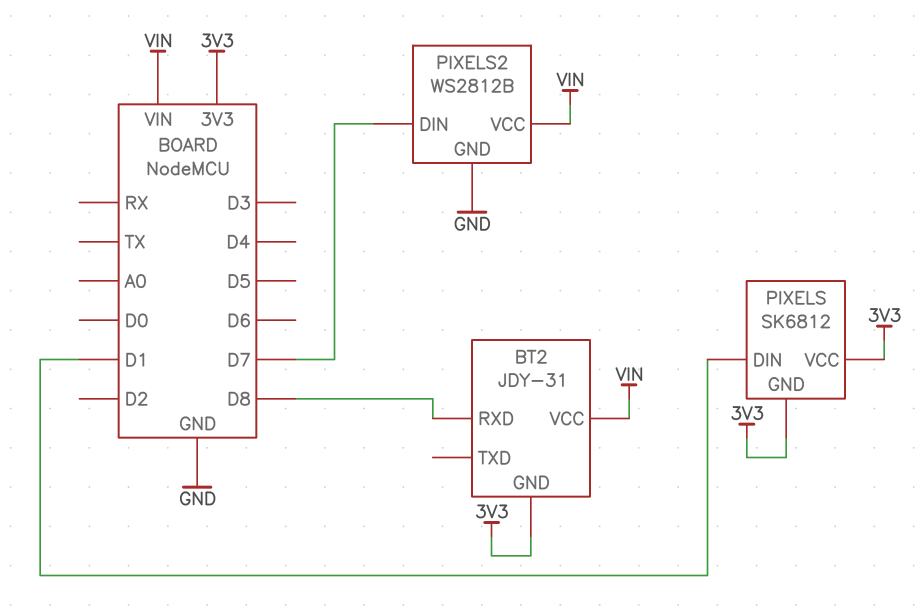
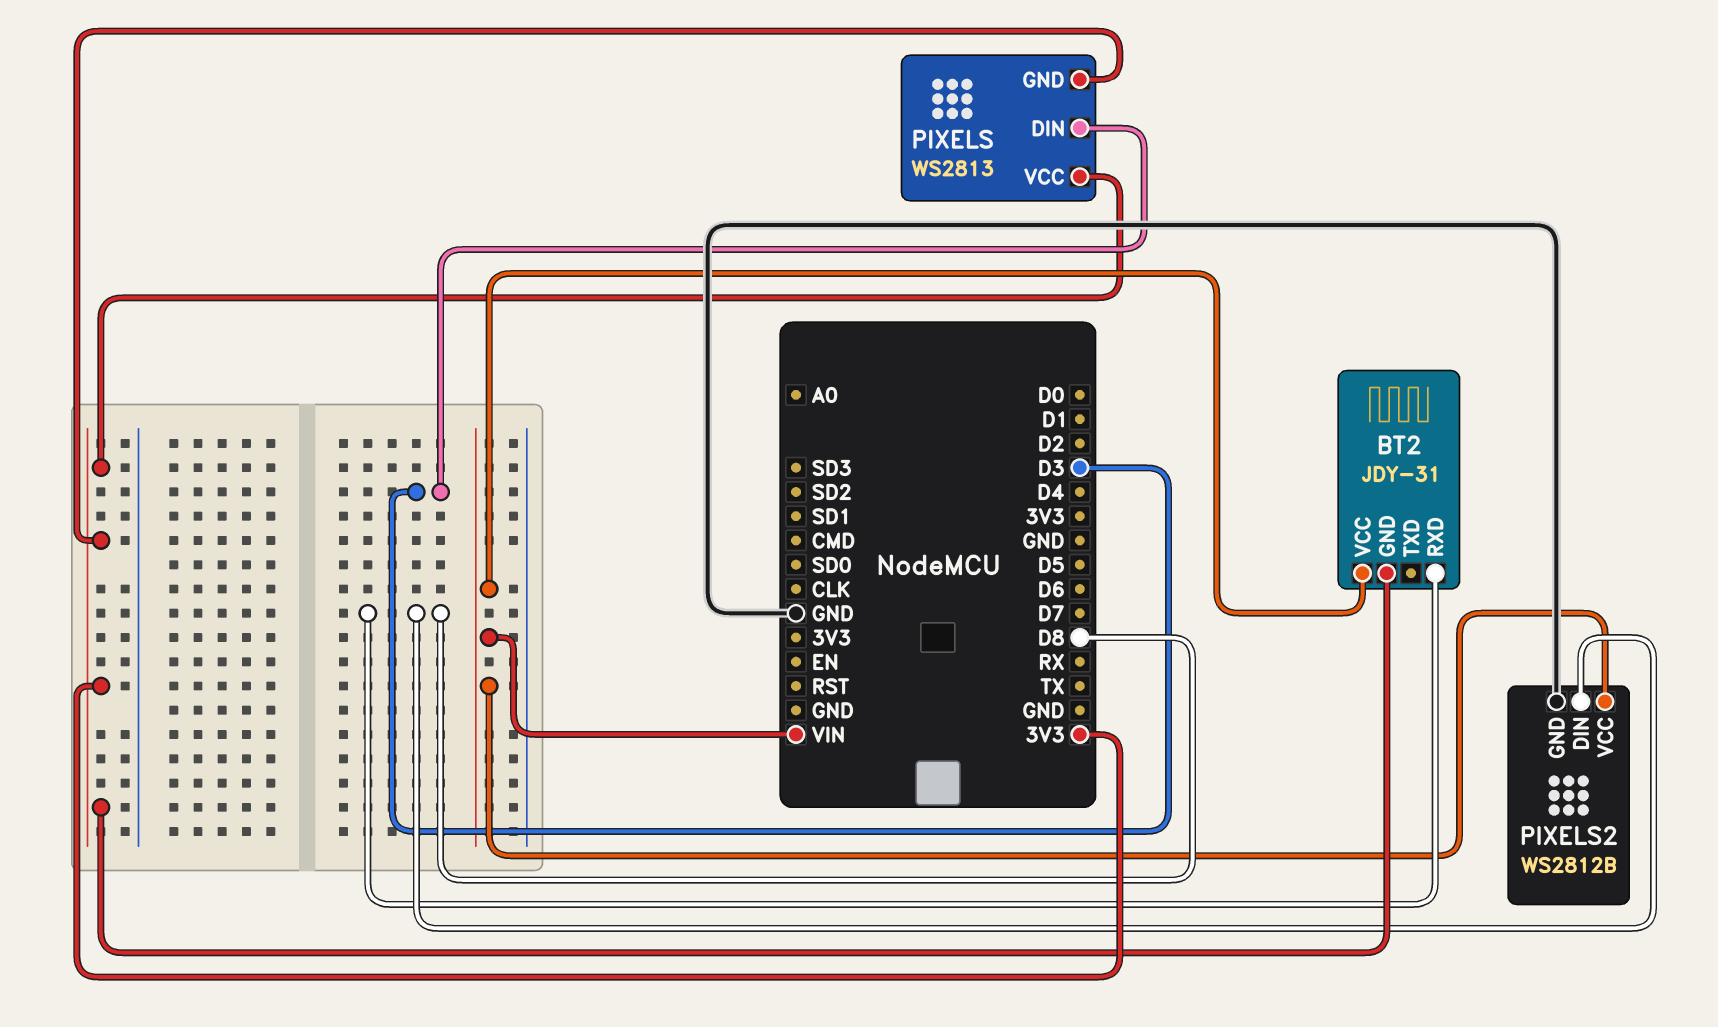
PIXELS: SK6812 -> WS2813
PIXELS pin DIN: D1 -> D3
PIXELS2 pin DIN: D7 -> D8

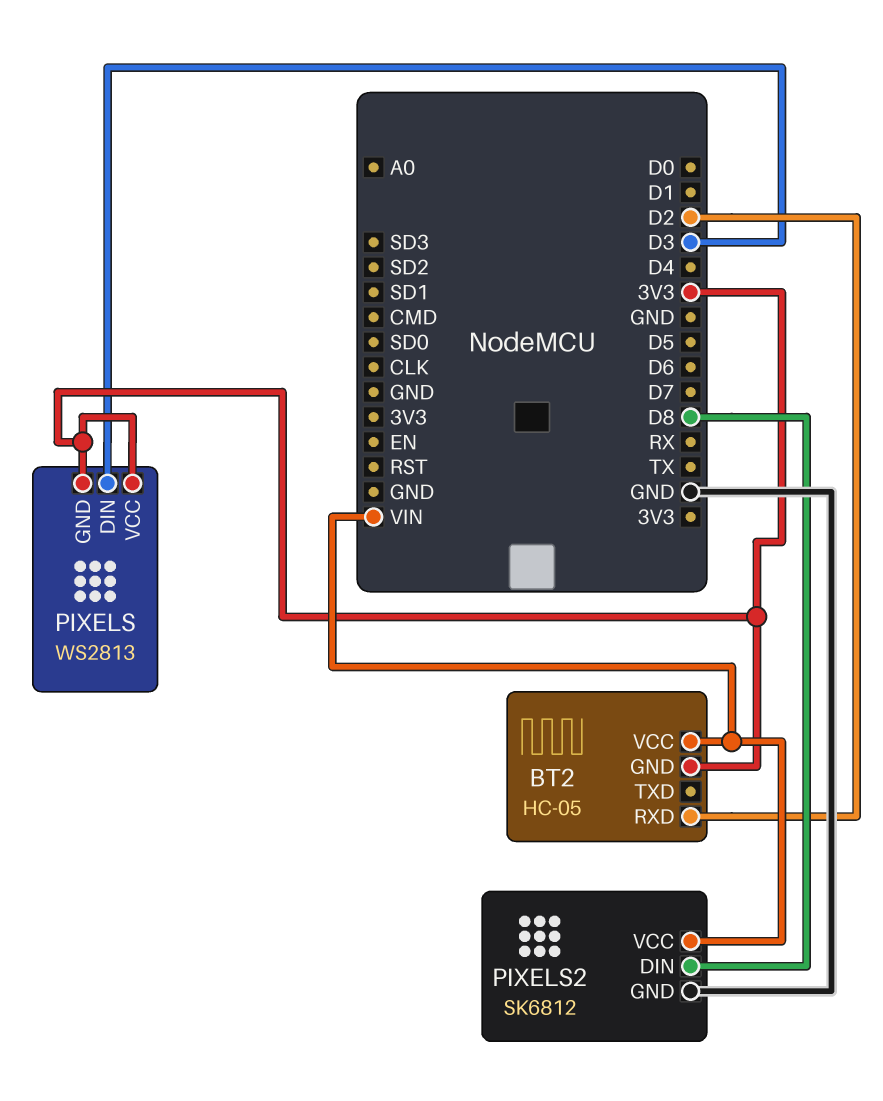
BT2: JDY-31 -> HC-05
BT2 pin RXD: D8 -> D2
PIXELS2: WS2812B -> SK6812

